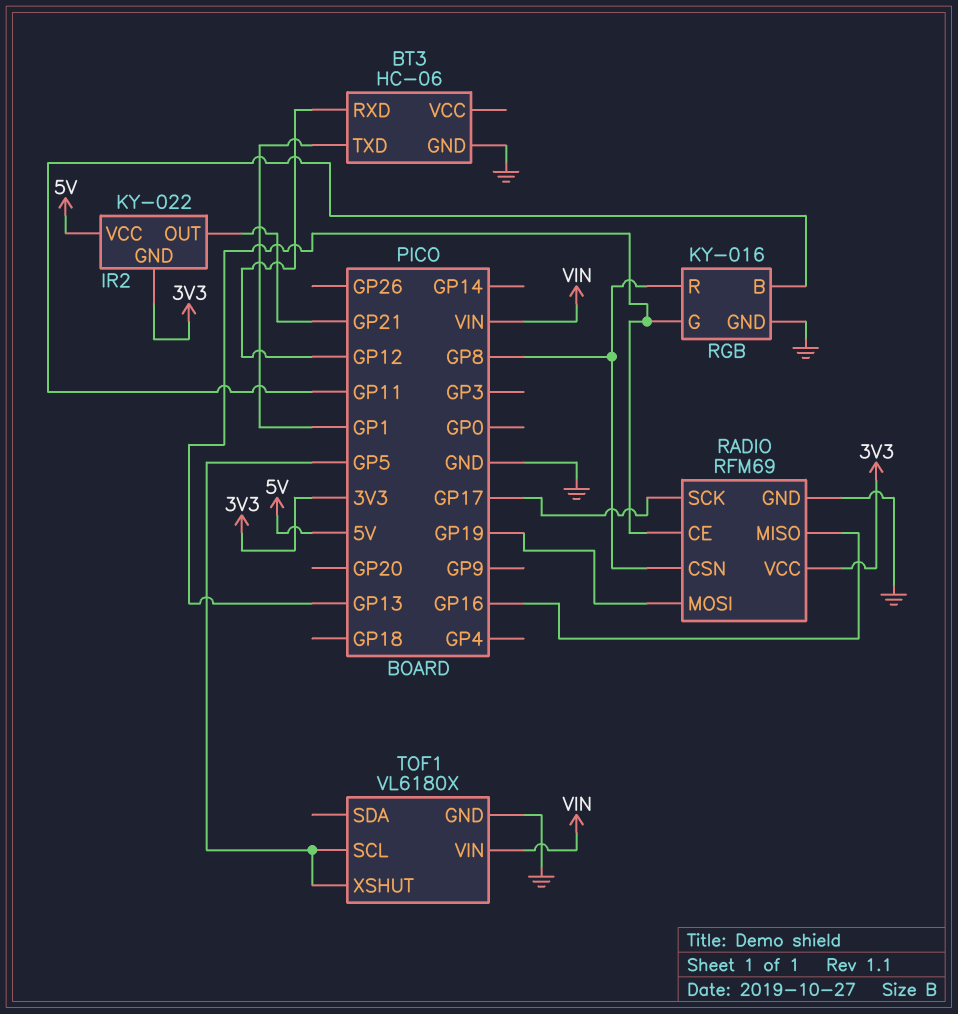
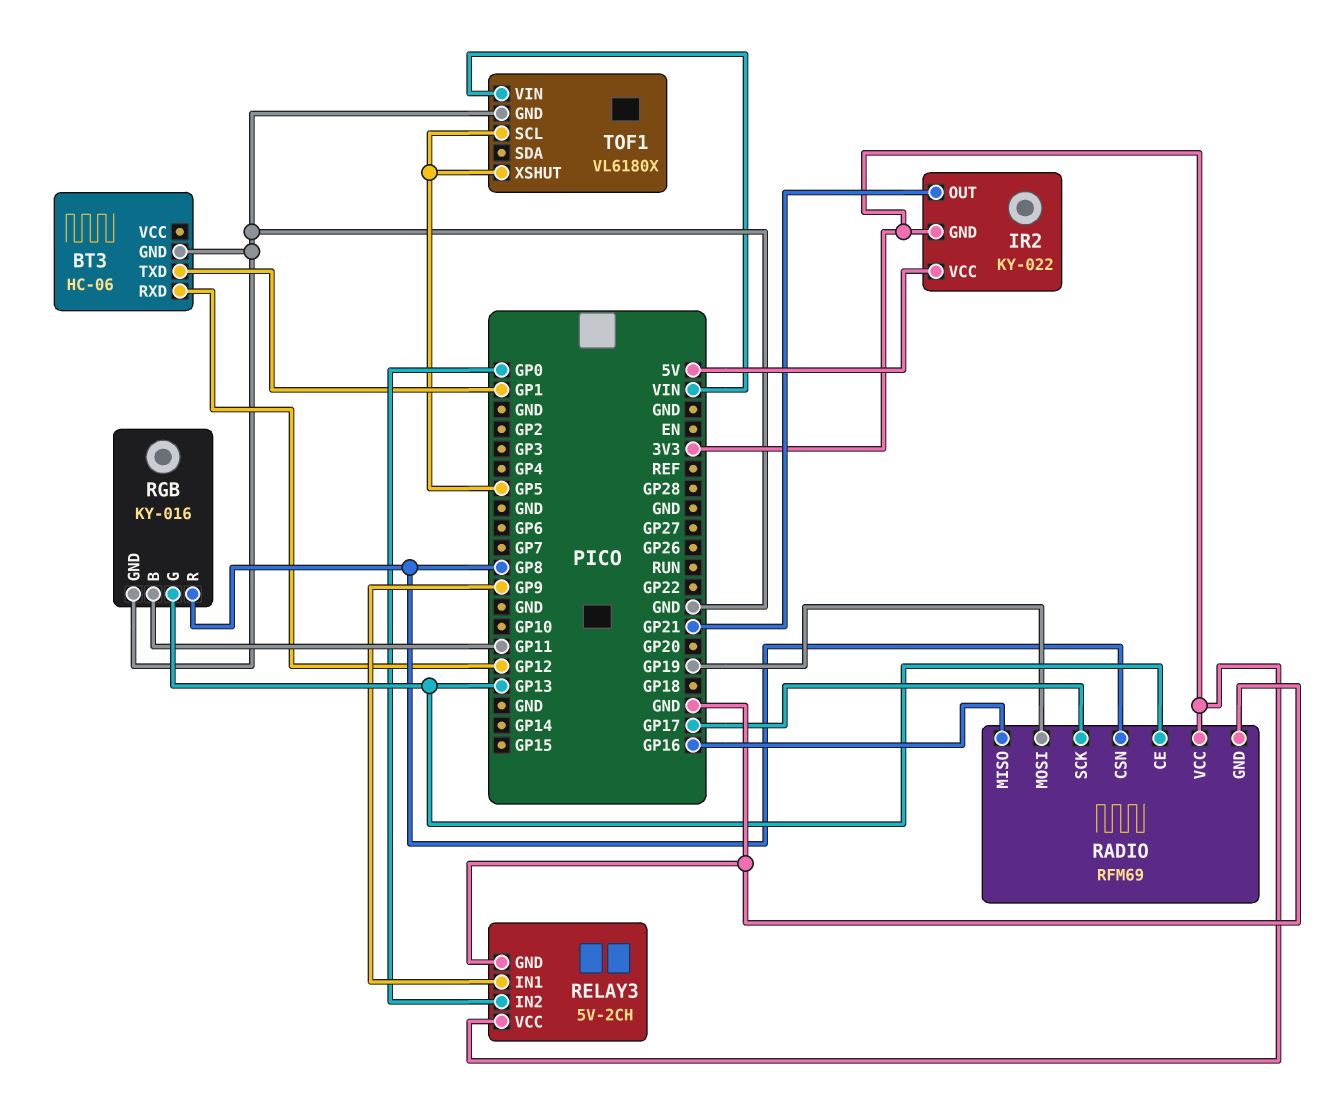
RELAY3: none -> 5V-2CH
RELAY3 pin GND: none -> GND
RELAY3 pin IN1: none -> GP9
RELAY3 pin IN2: none -> GP0
RELAY3 pin VCC: none -> 3V3

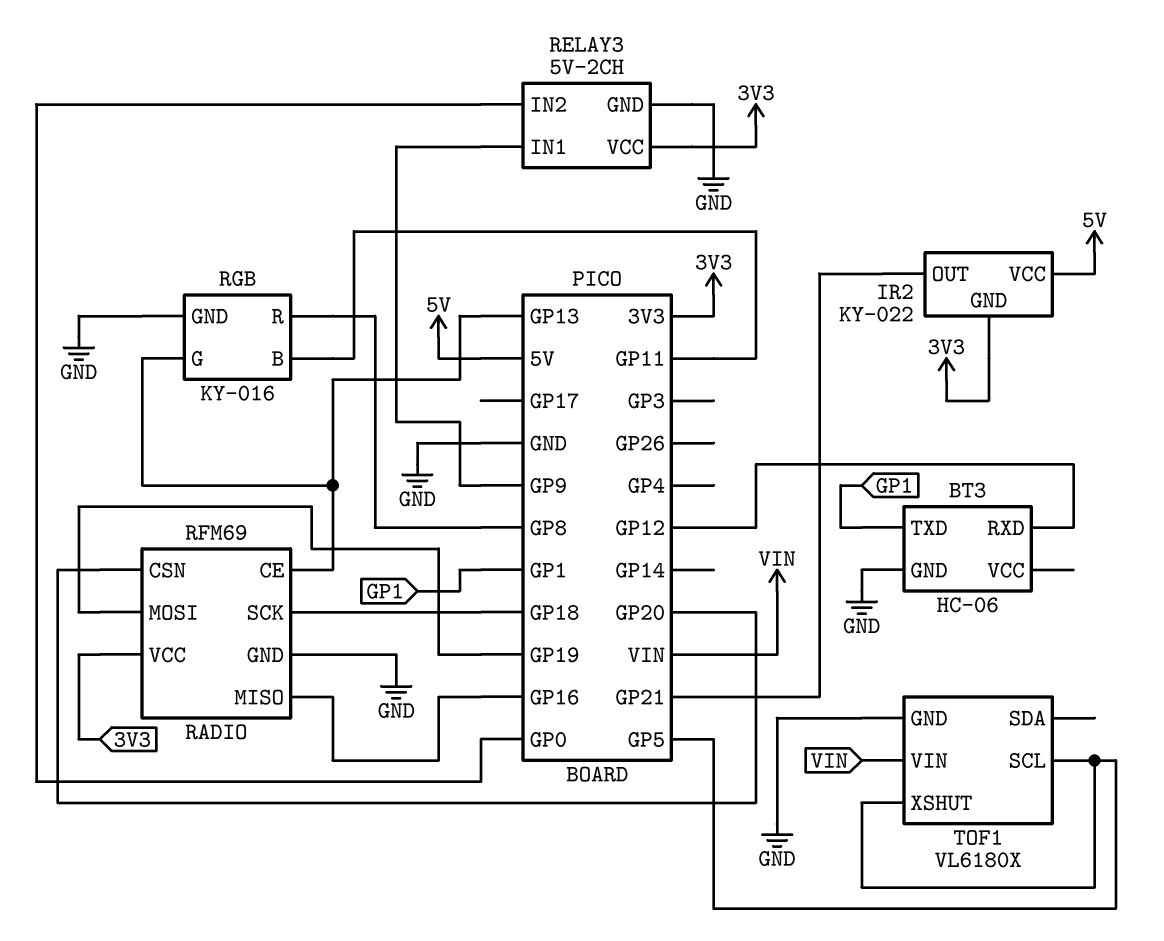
RADIO pin CSN: GP8 -> GP20
RADIO pin SCK: GP17 -> GP18

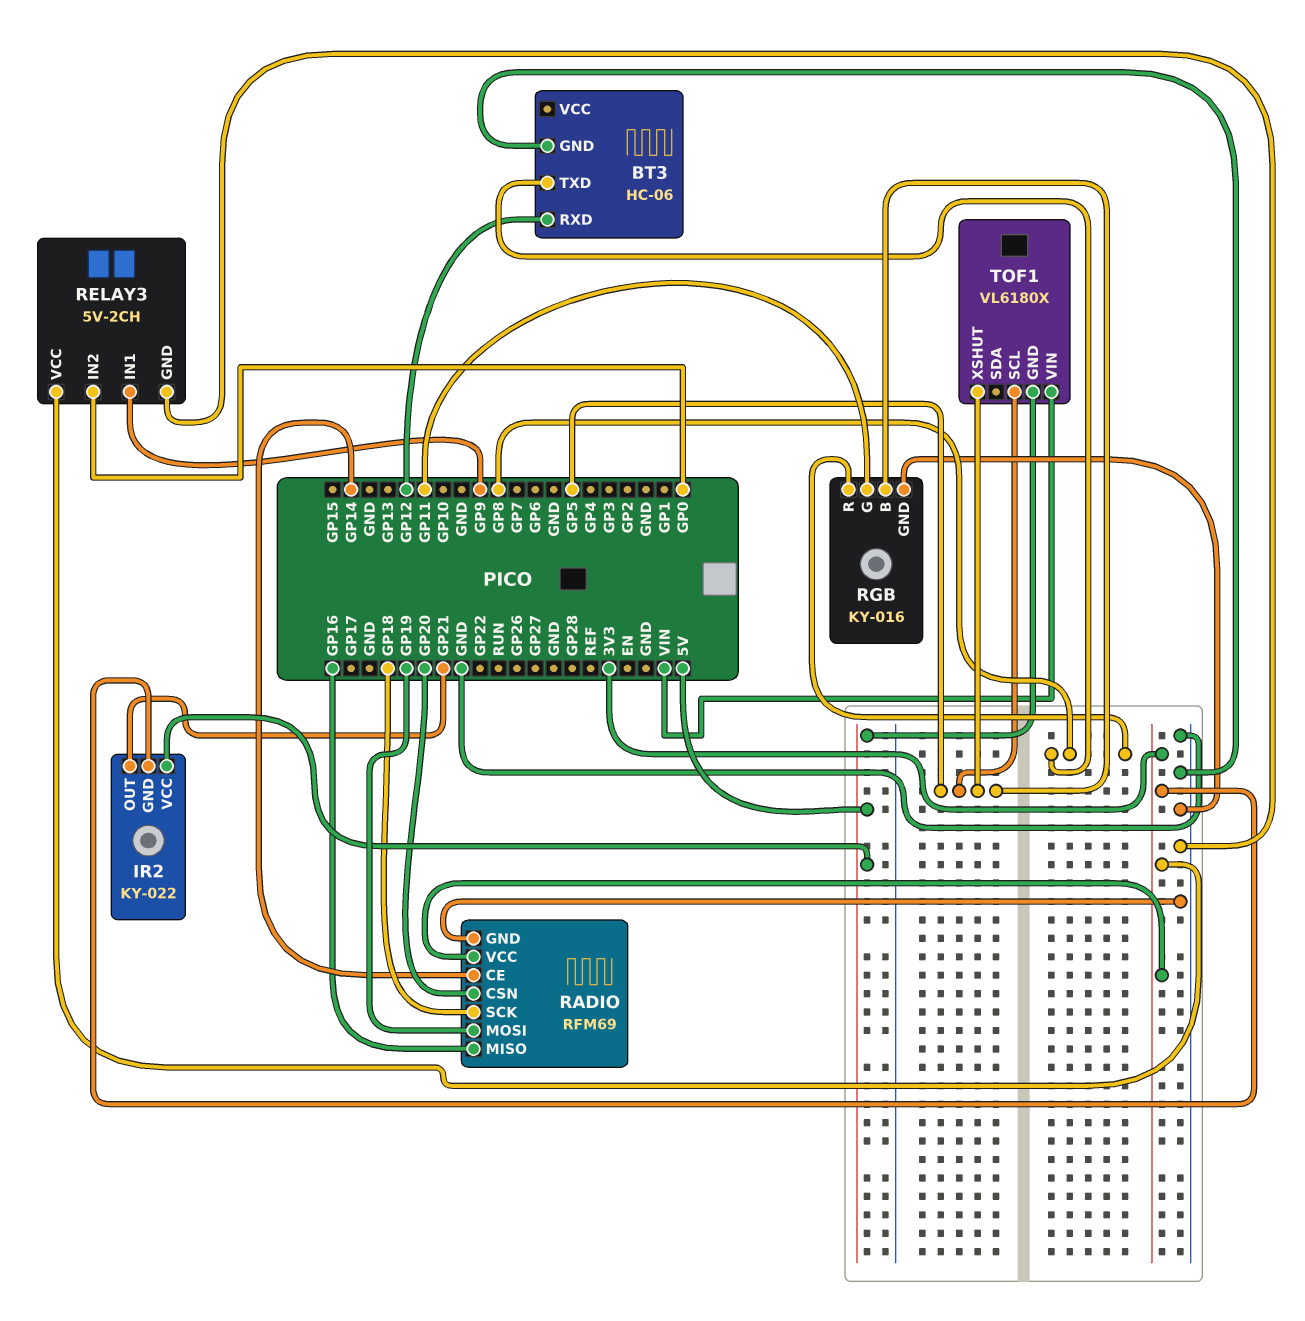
BT3 pin TXD: GP1 -> GP8
RADIO pin CE: GP13 -> GP14
RGB pin B: GP11 -> GP5
RGB pin G: GP13 -> GP11
TOF1 pin GND: GND -> 5V

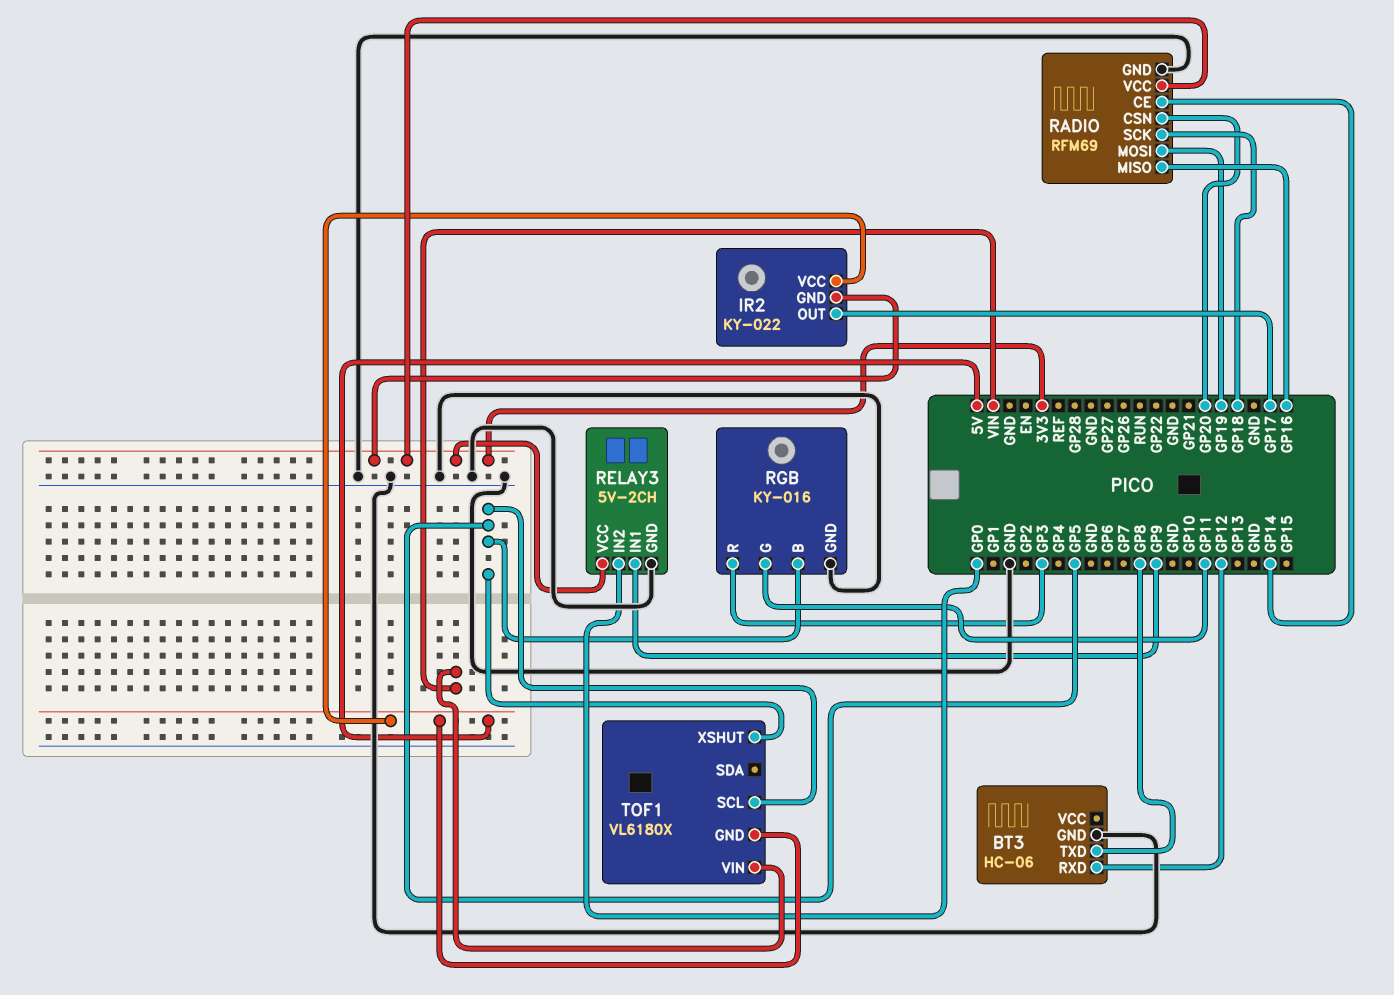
IR2 pin OUT: GP21 -> GP17
RGB pin R: GP8 -> GP3

